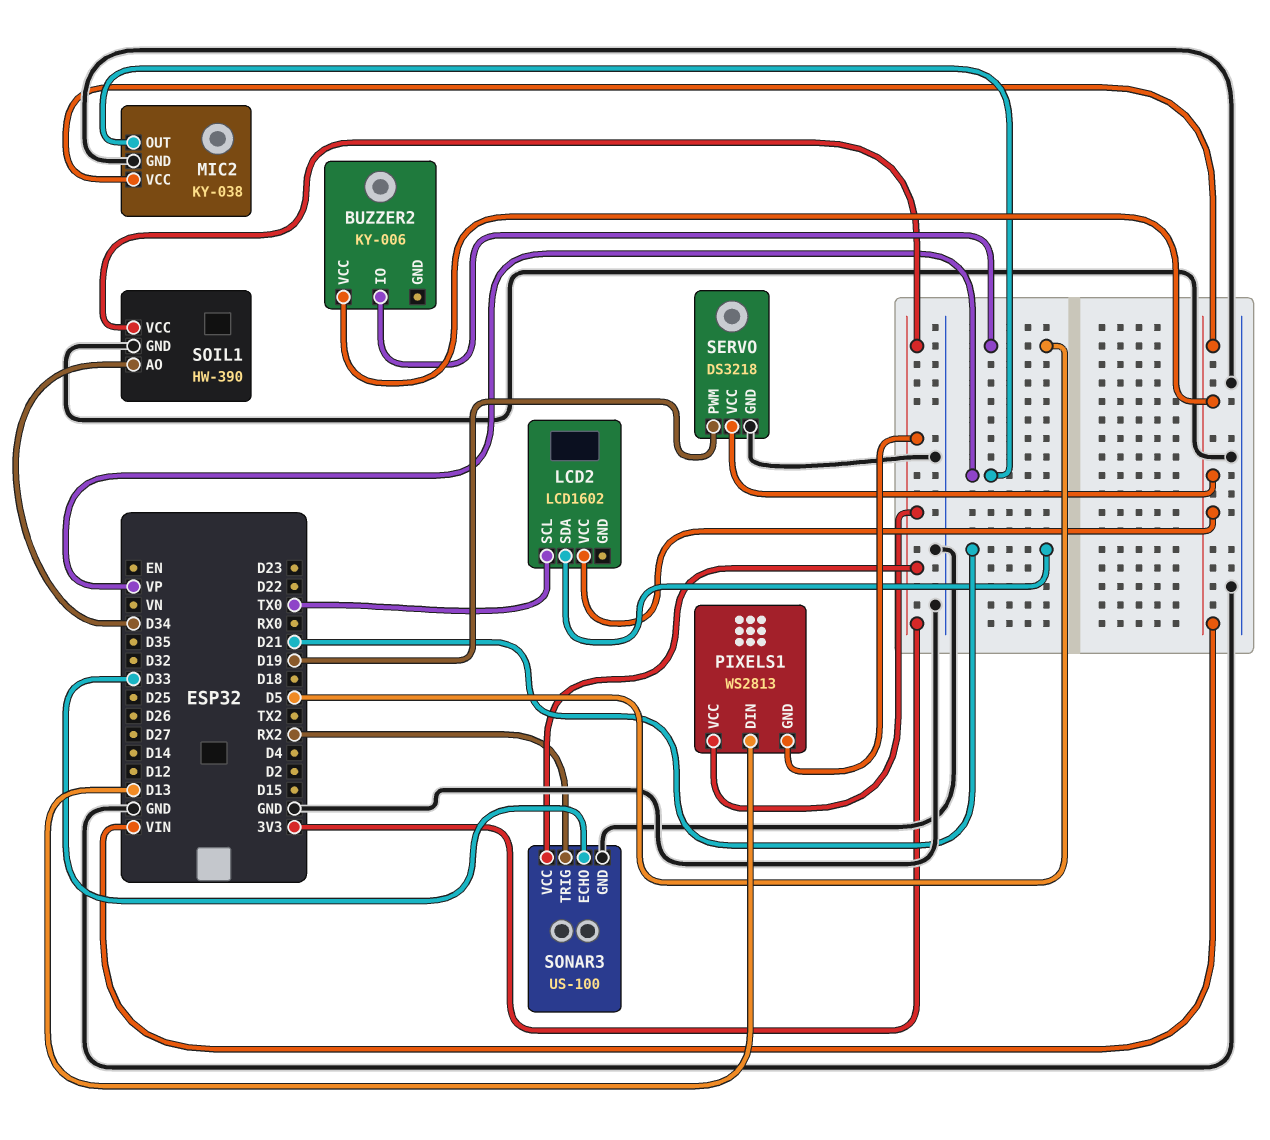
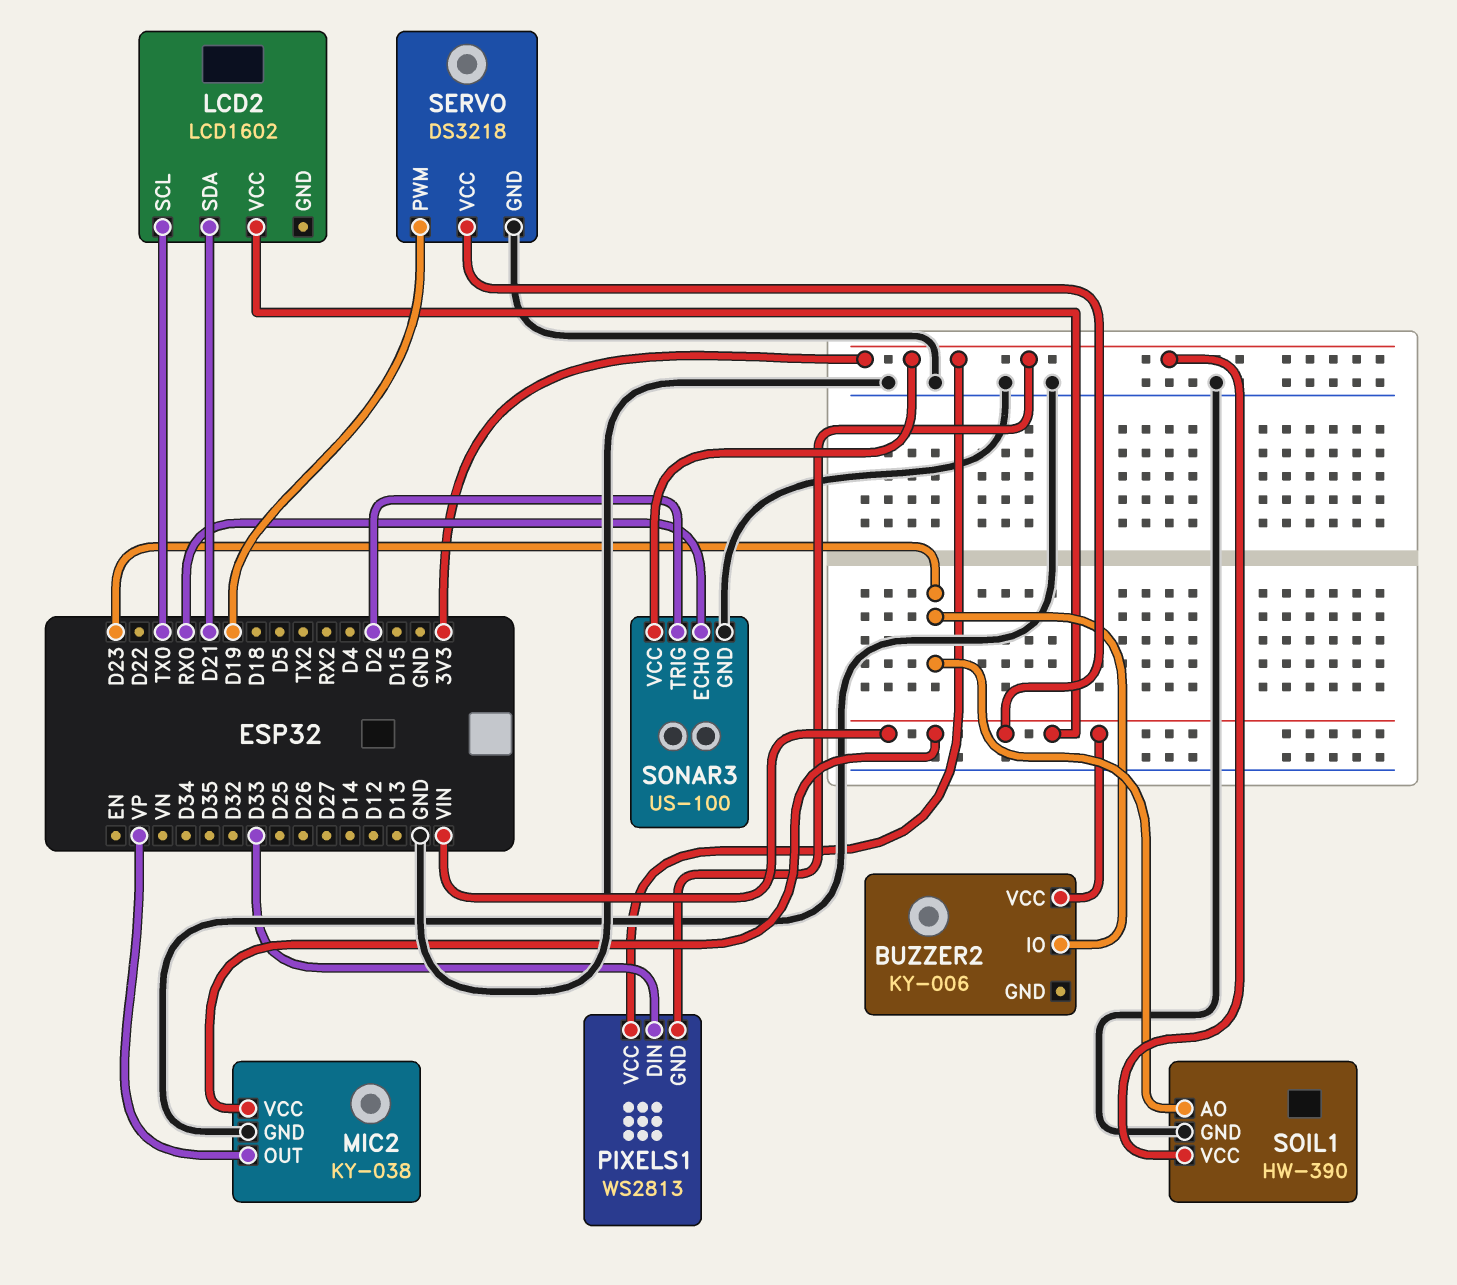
BUZZER2 pin IO: D5 -> D23
PIXELS1 pin DIN: D13 -> D33
SOIL1 pin AO: D34 -> D23
SONAR3 pin ECHO: D33 -> RX0
SONAR3 pin TRIG: RX2 -> D2

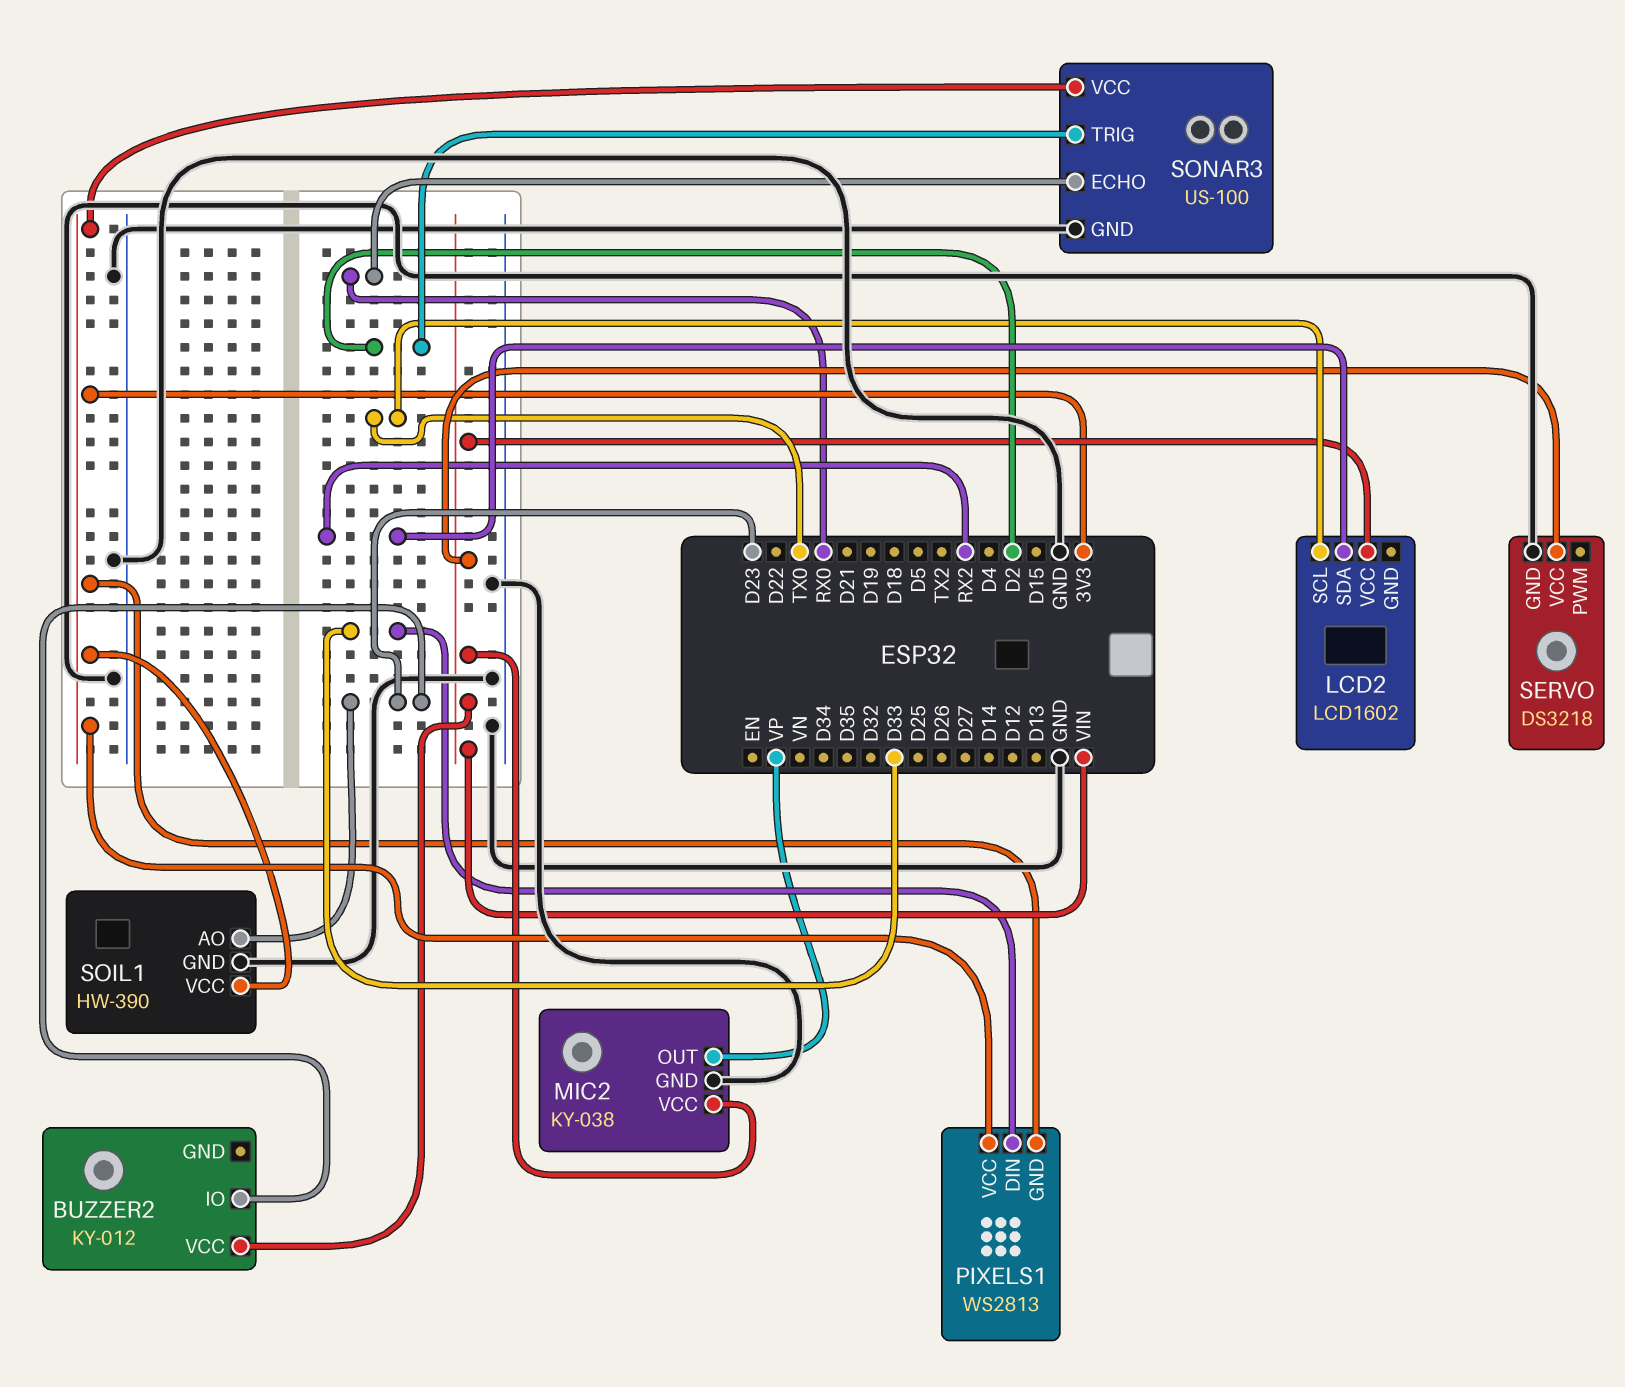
BUZZER2: KY-006 -> KY-012
LCD2 pin SDA: D21 -> RX2
SERVO pin PWM: D19 -> none

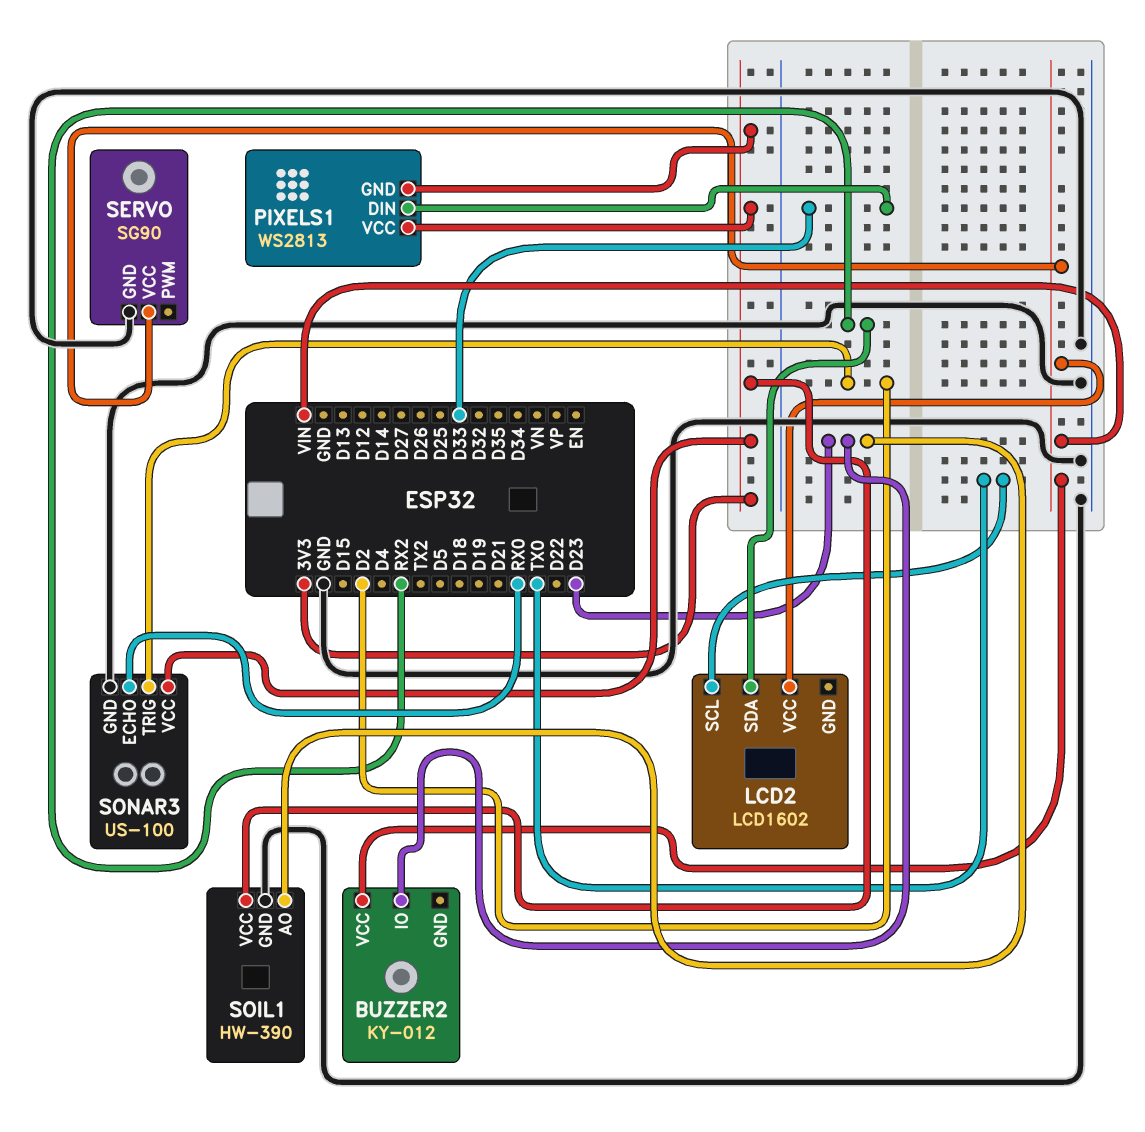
MIC2: KY-038 -> none
MIC2 pin GND: GND -> none
MIC2 pin OUT: VP -> none
MIC2 pin VCC: VIN -> none
SERVO: DS3218 -> SG90

